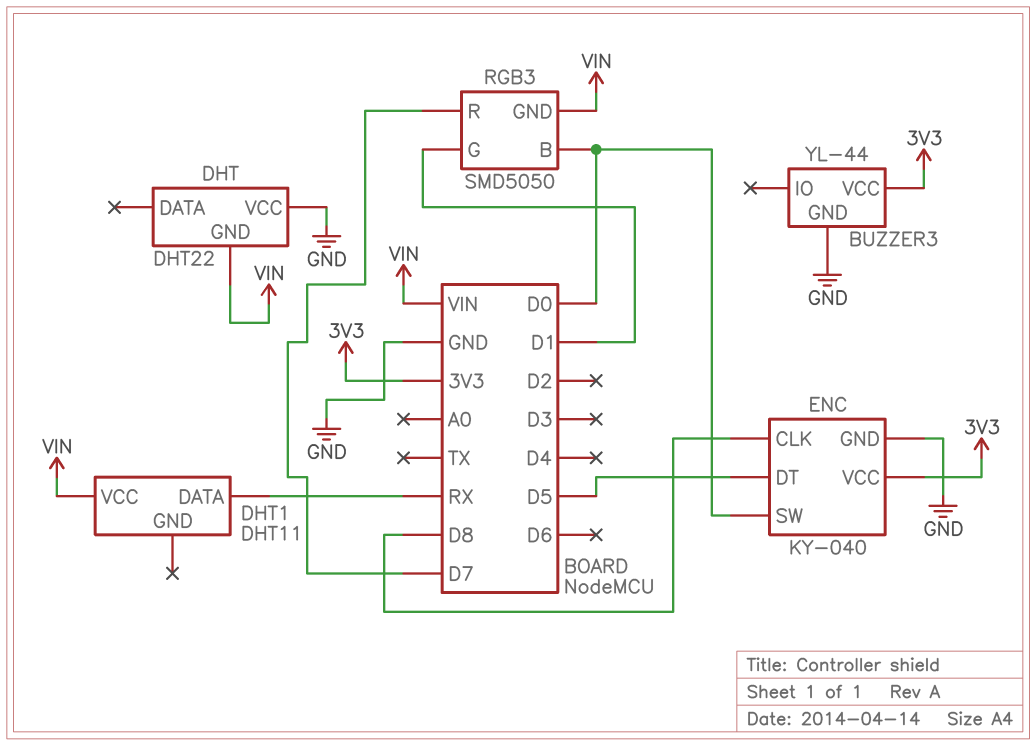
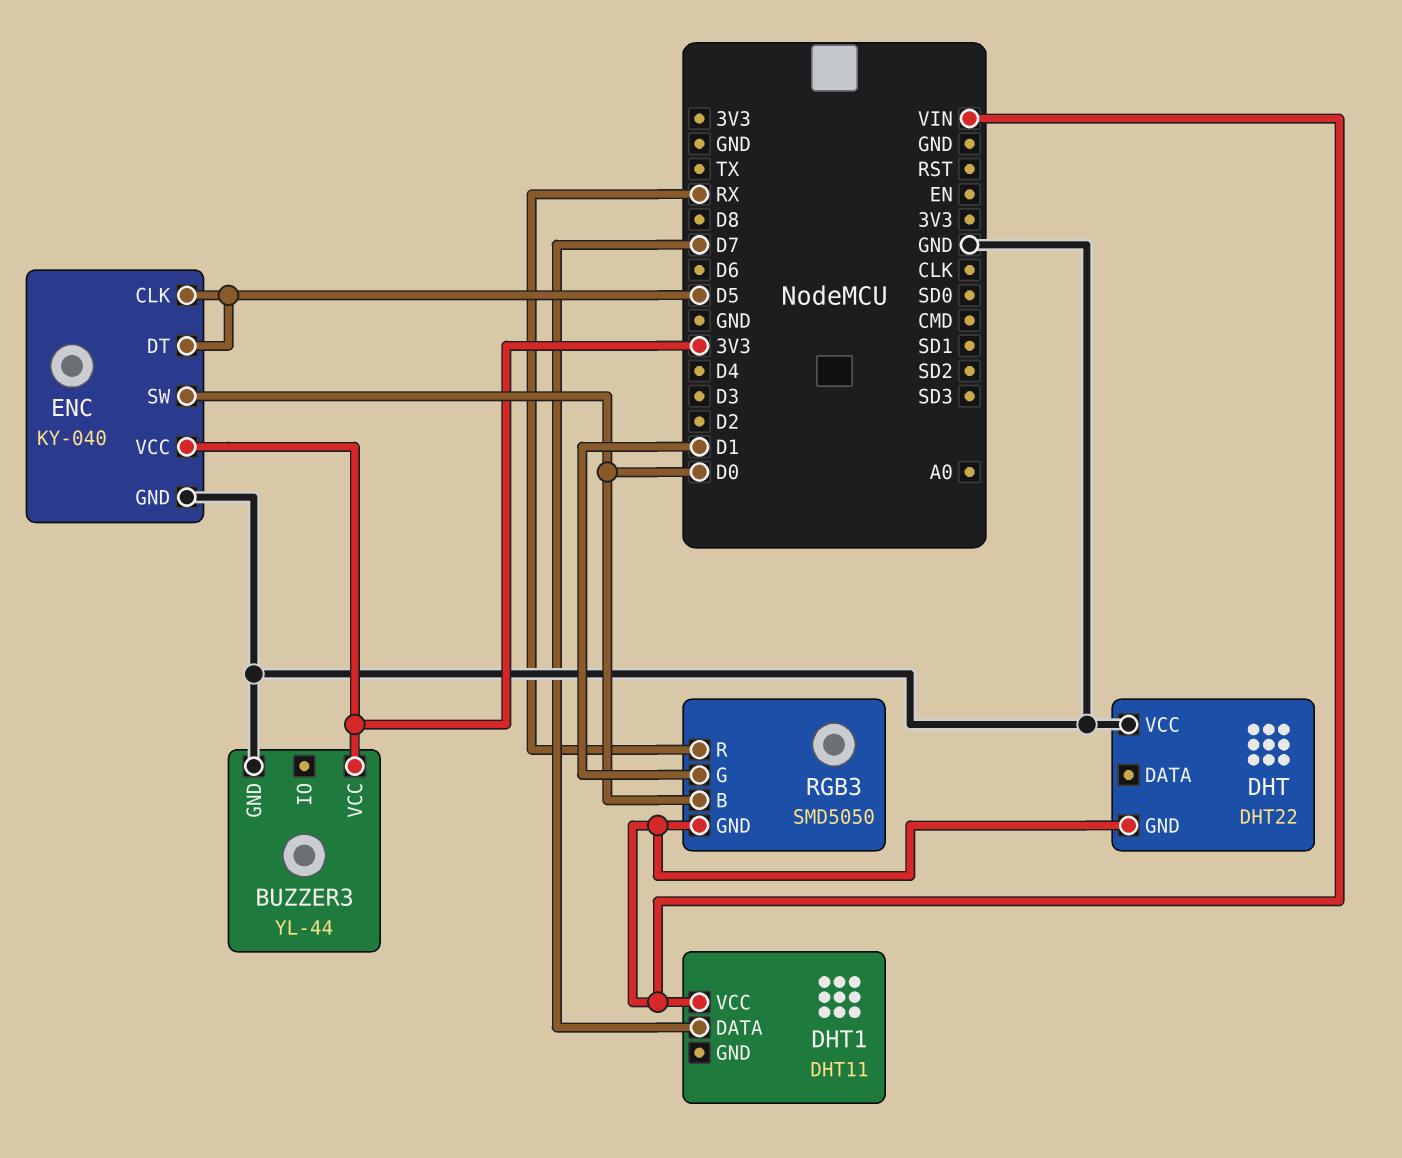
DHT1 pin DATA: RX -> D7
ENC pin CLK: D8 -> D5
RGB3 pin R: D7 -> RX

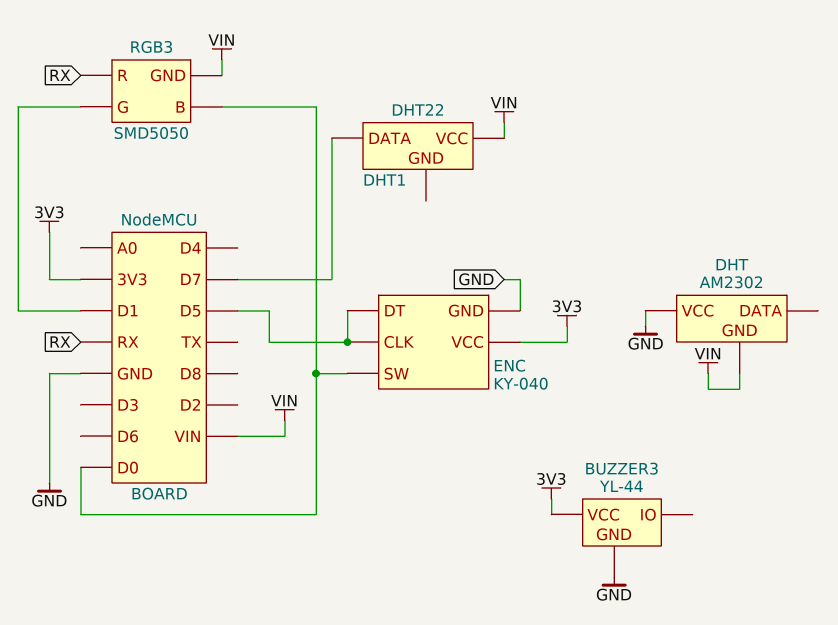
DHT: DHT22 -> AM2302
DHT1: DHT11 -> DHT22

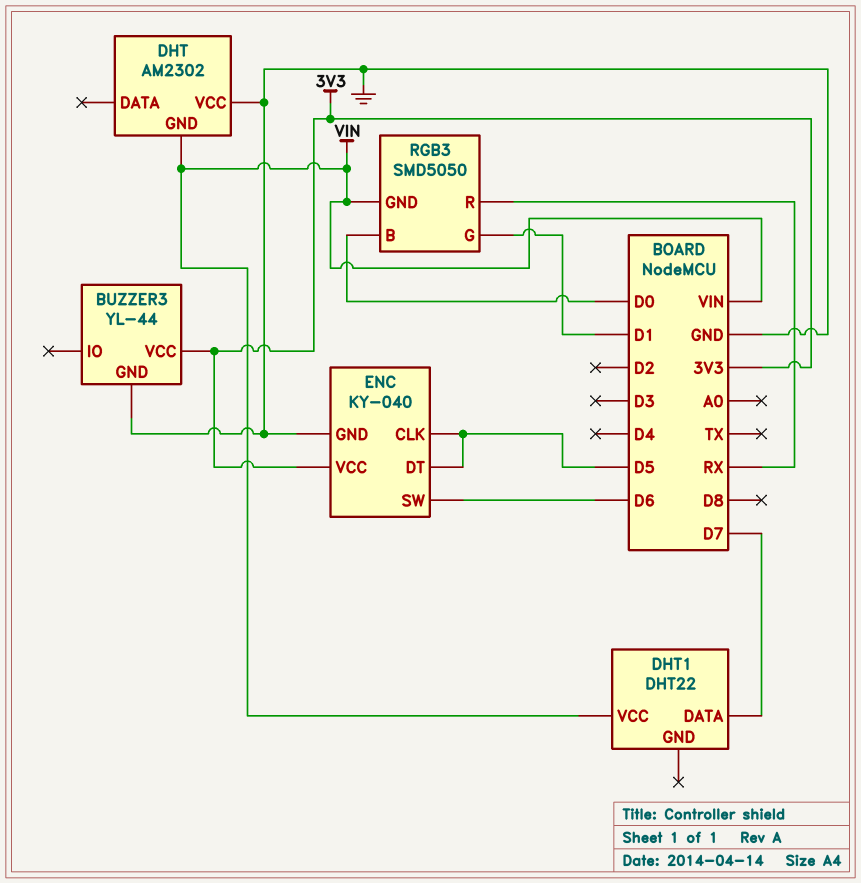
ENC pin SW: D0 -> D6

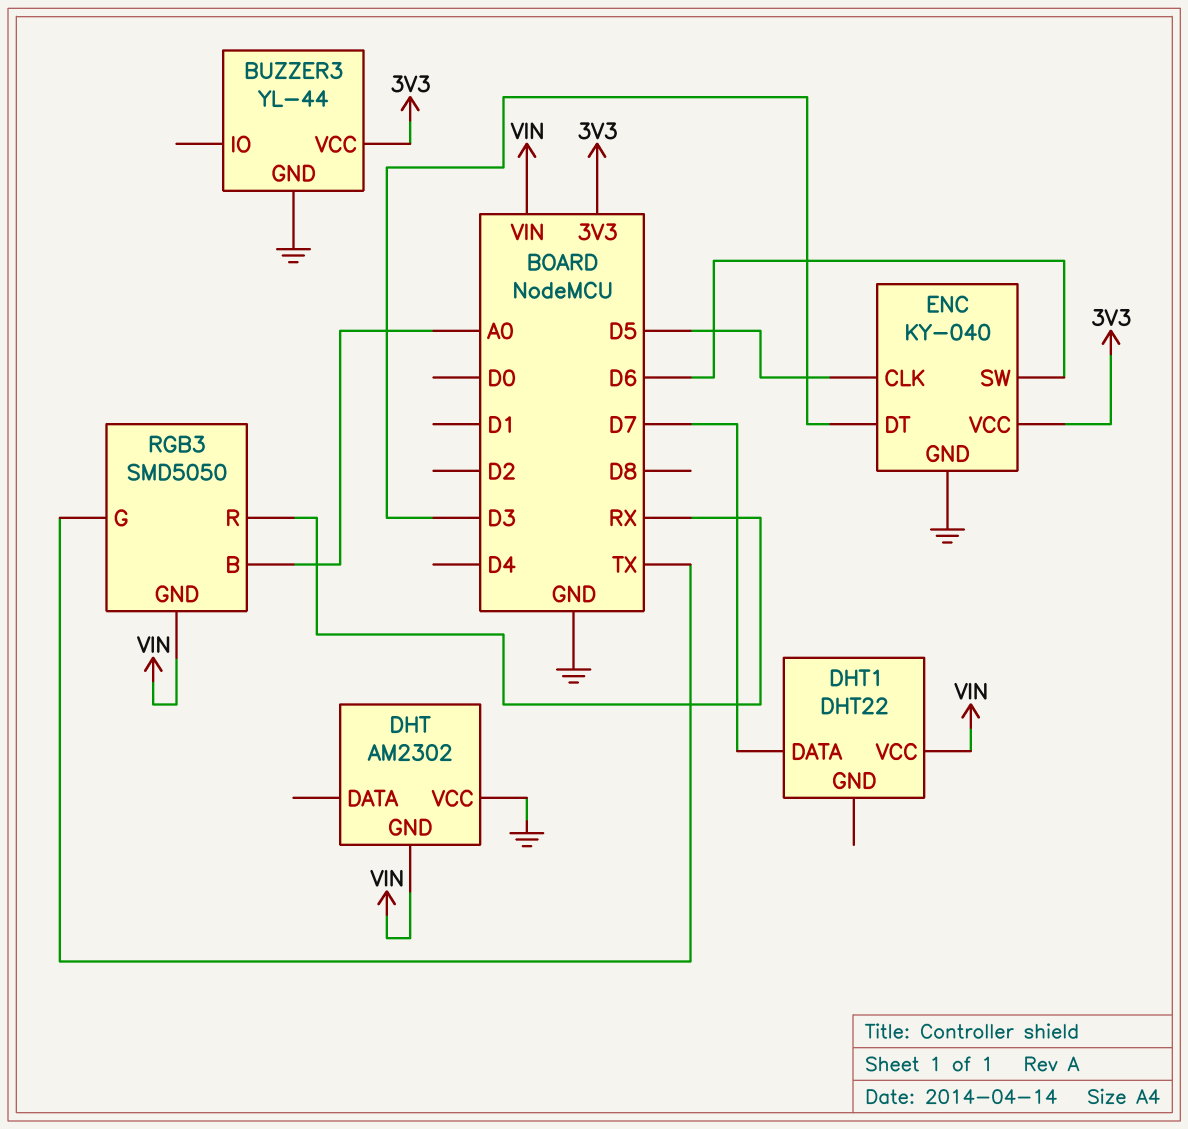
ENC pin DT: D5 -> D3
RGB3 pin B: D0 -> A0
RGB3 pin G: D1 -> TX

